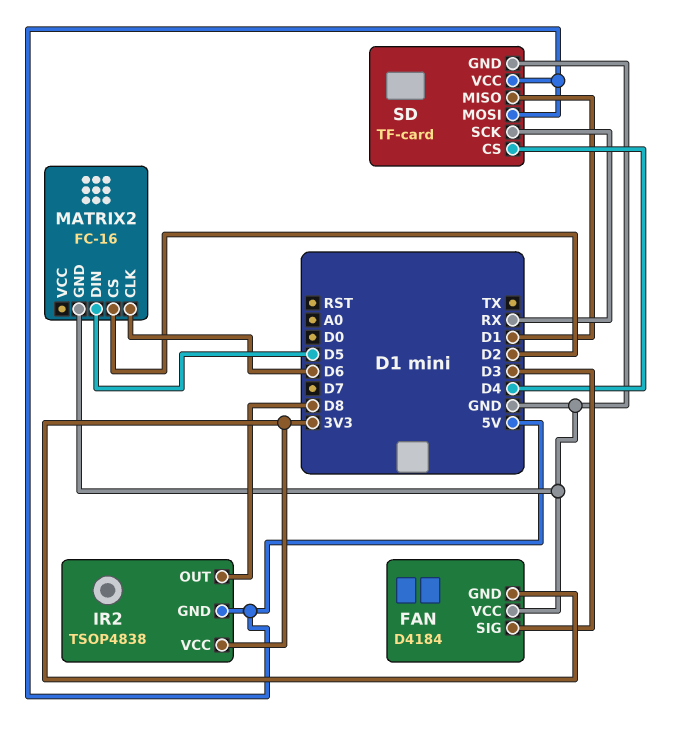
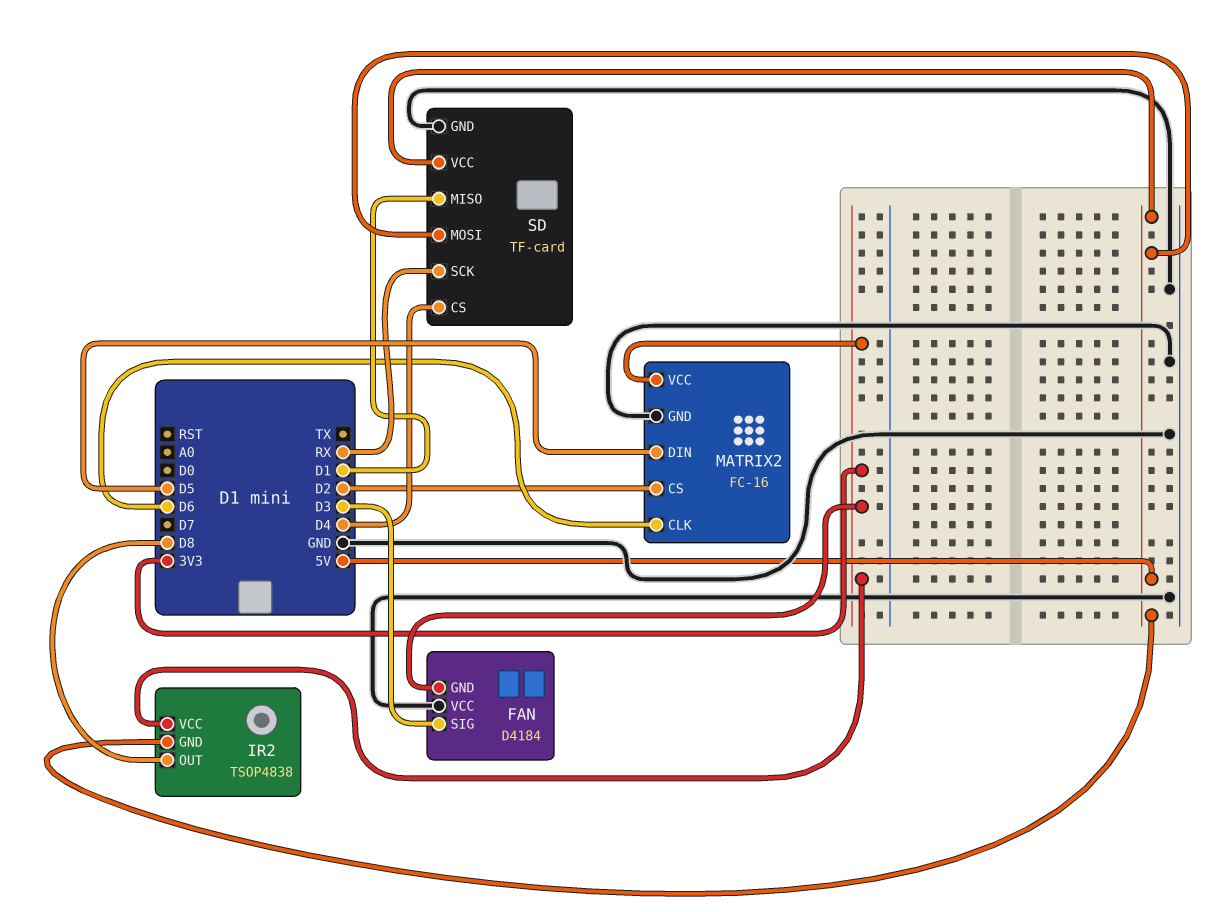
MATRIX2 pin VCC: none -> 3V3

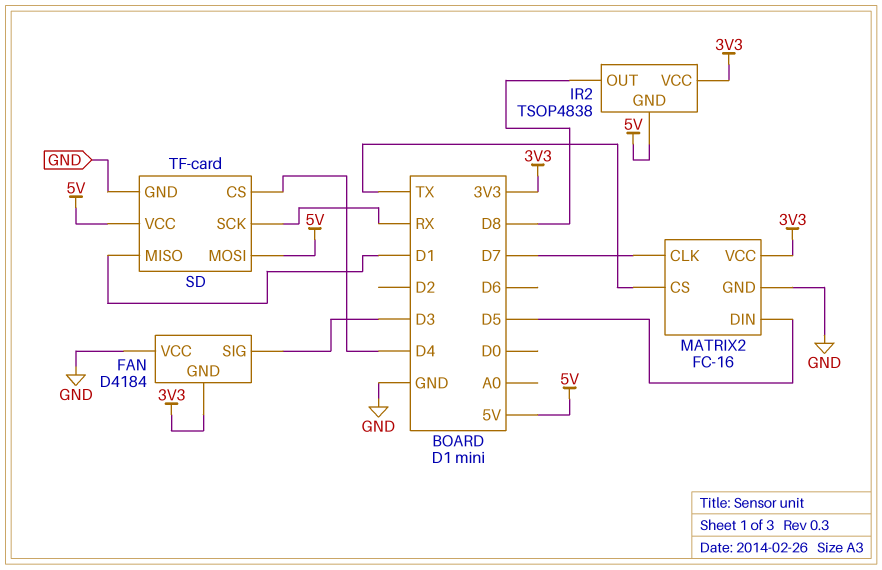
MATRIX2 pin CLK: D6 -> D7
MATRIX2 pin CS: D2 -> TX

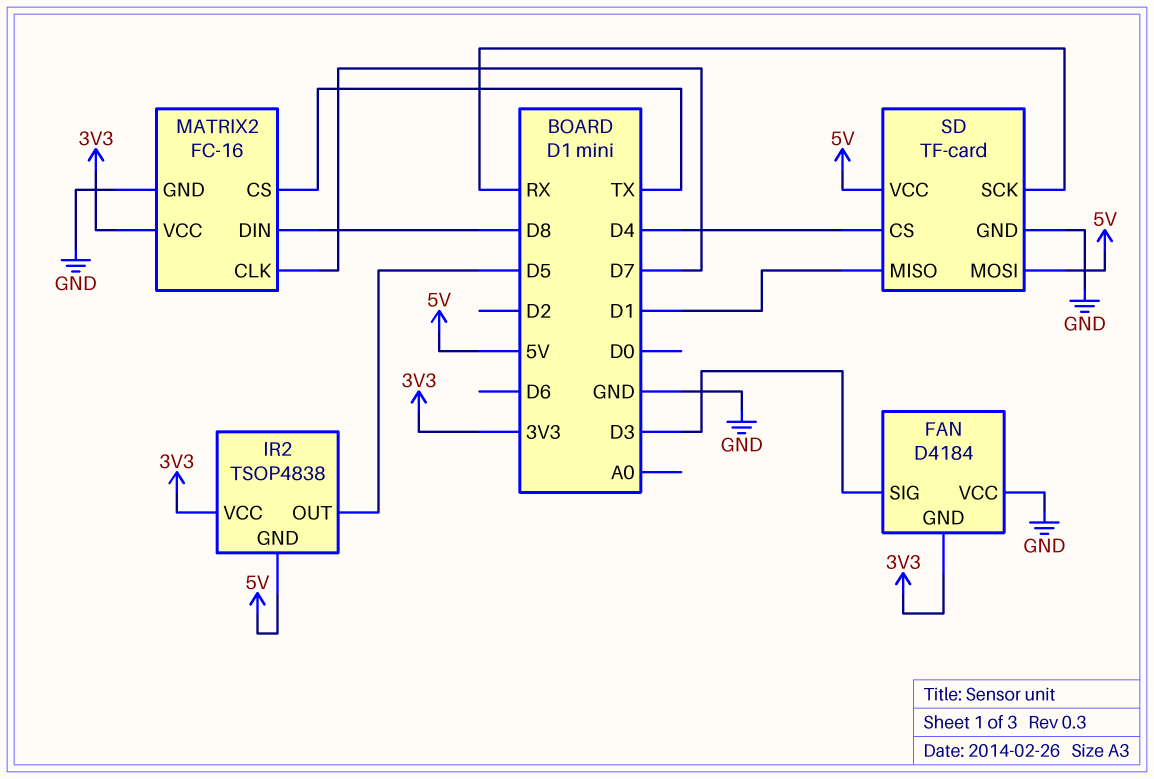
IR2 pin OUT: D8 -> D5
MATRIX2 pin DIN: D5 -> D8

